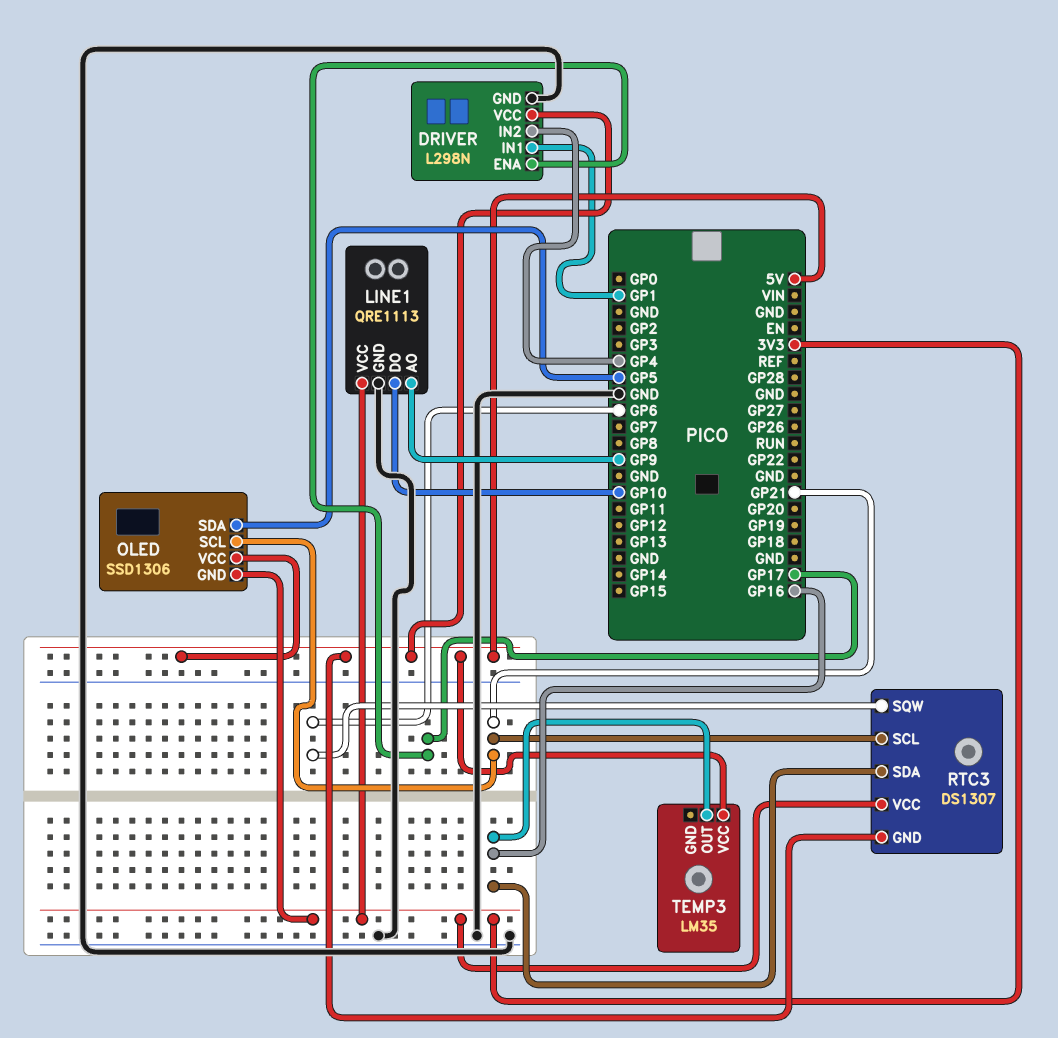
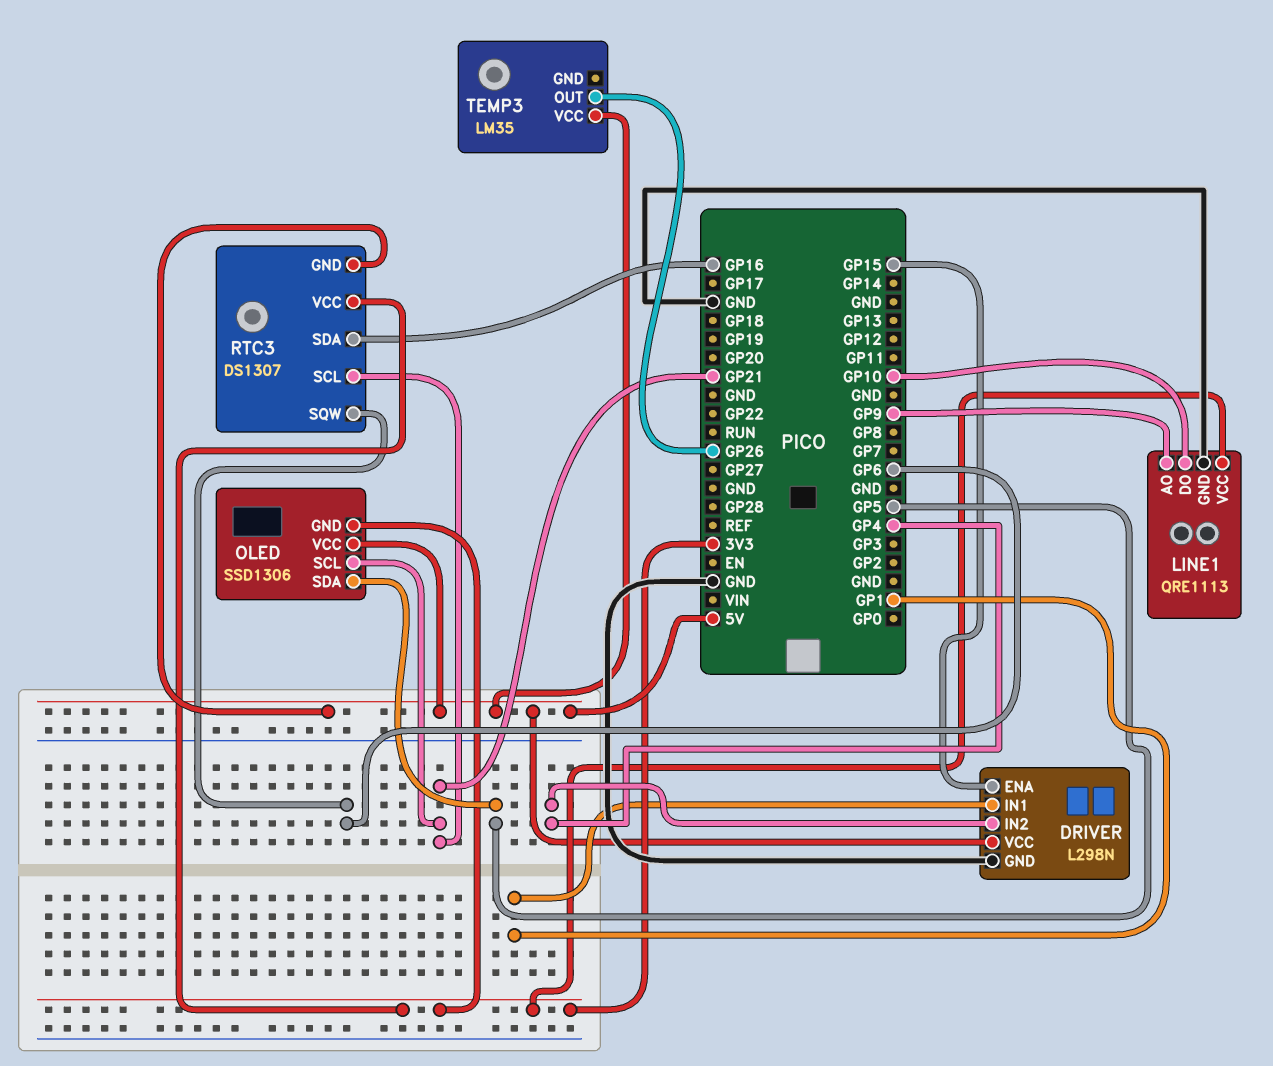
DRIVER pin ENA: GP17 -> GP15
TEMP3 pin OUT: GP16 -> GP26

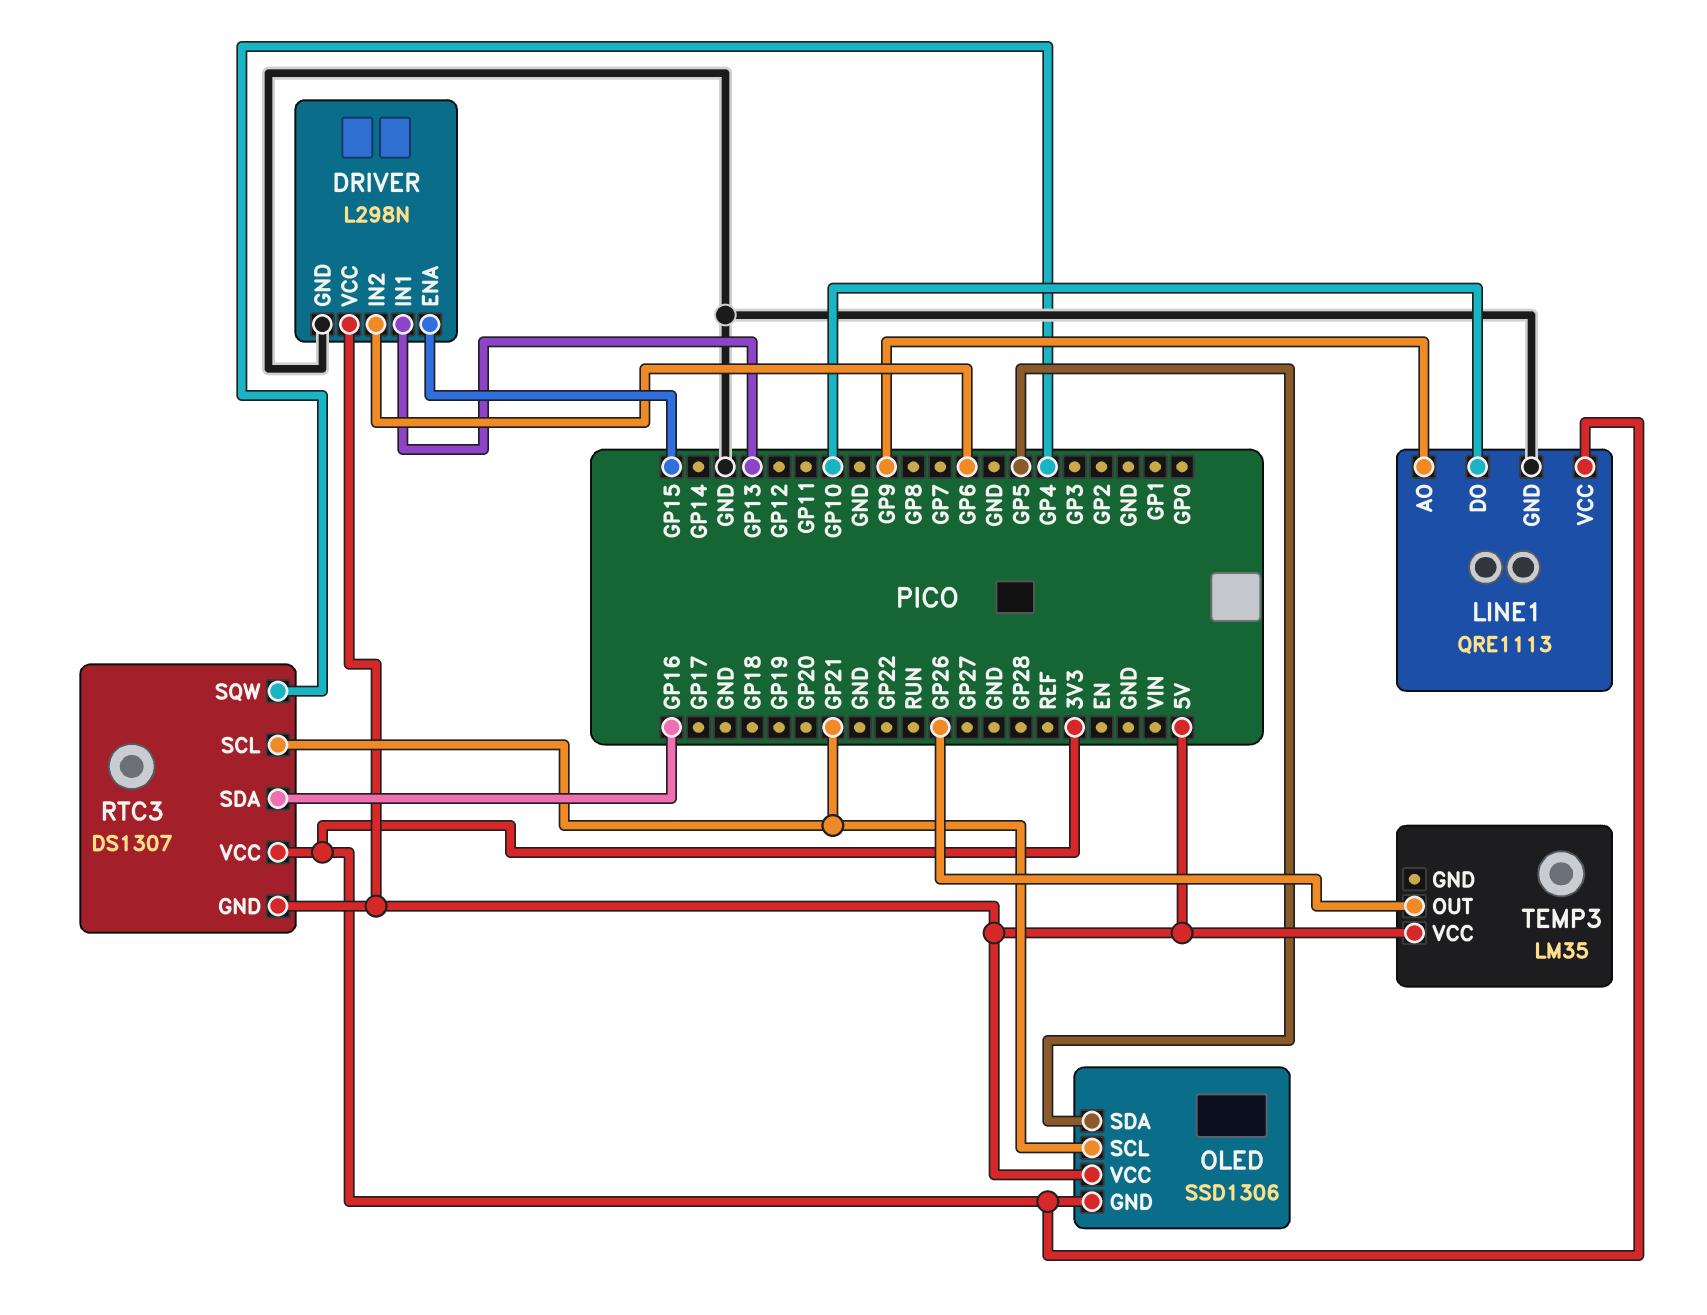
DRIVER pin IN1: GP1 -> GP13
DRIVER pin IN2: GP4 -> GP6
RTC3 pin SQW: GP6 -> GP4

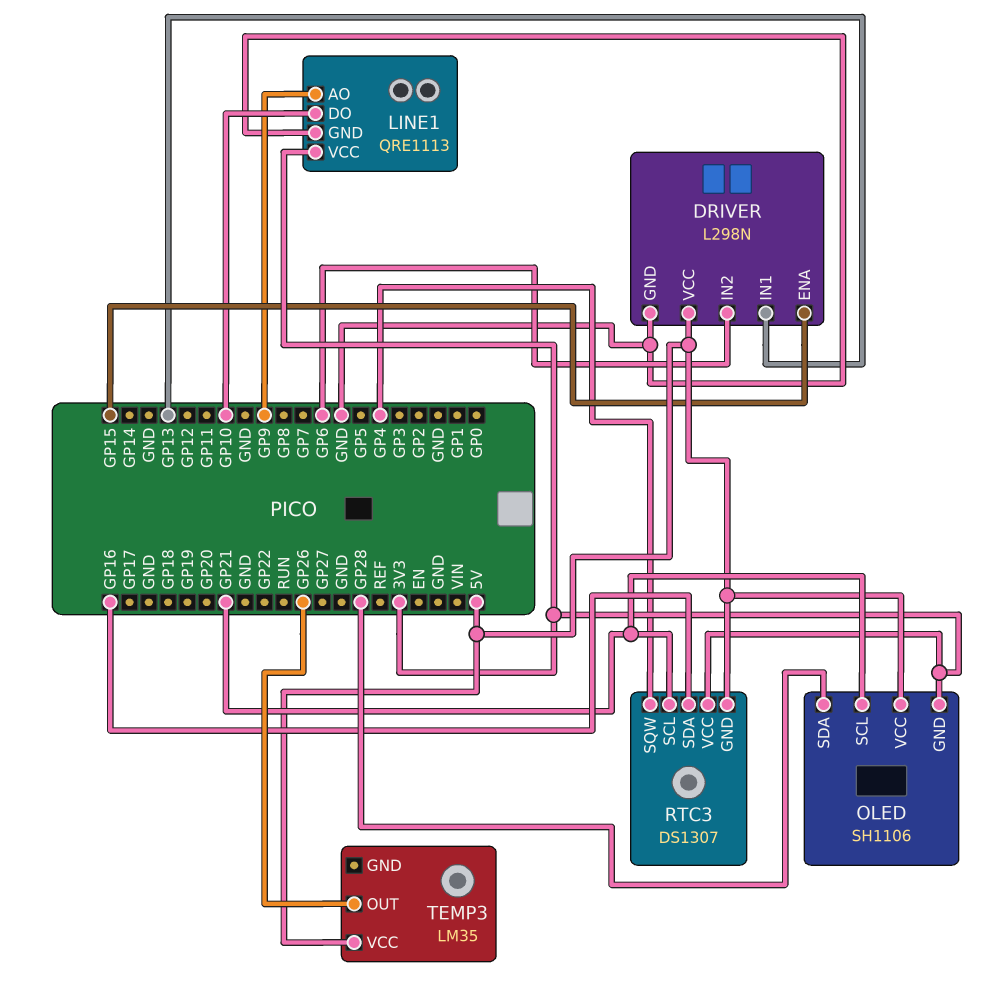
OLED: SSD1306 -> SH1106
OLED pin SDA: GP5 -> GP28

